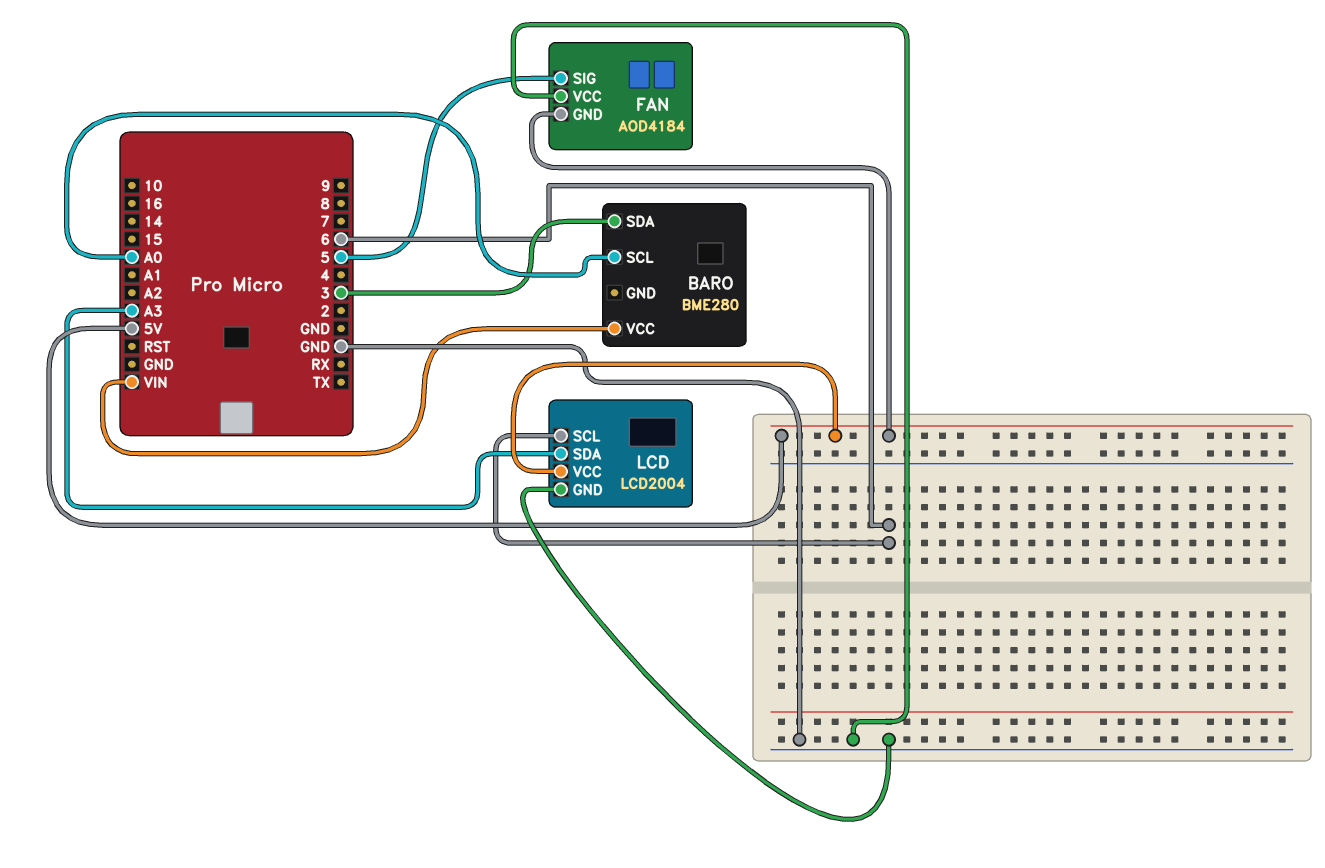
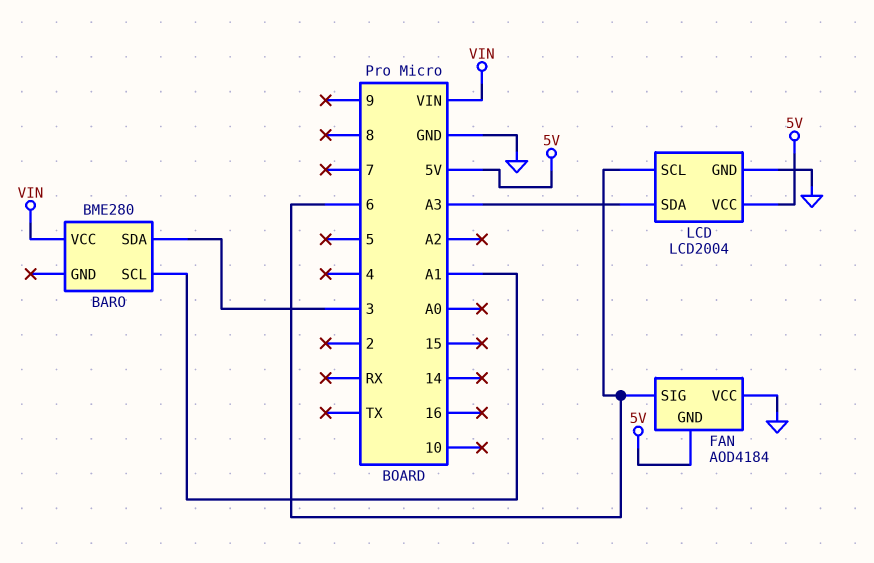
BARO pin SCL: A0 -> A1
FAN pin SIG: 5 -> 6

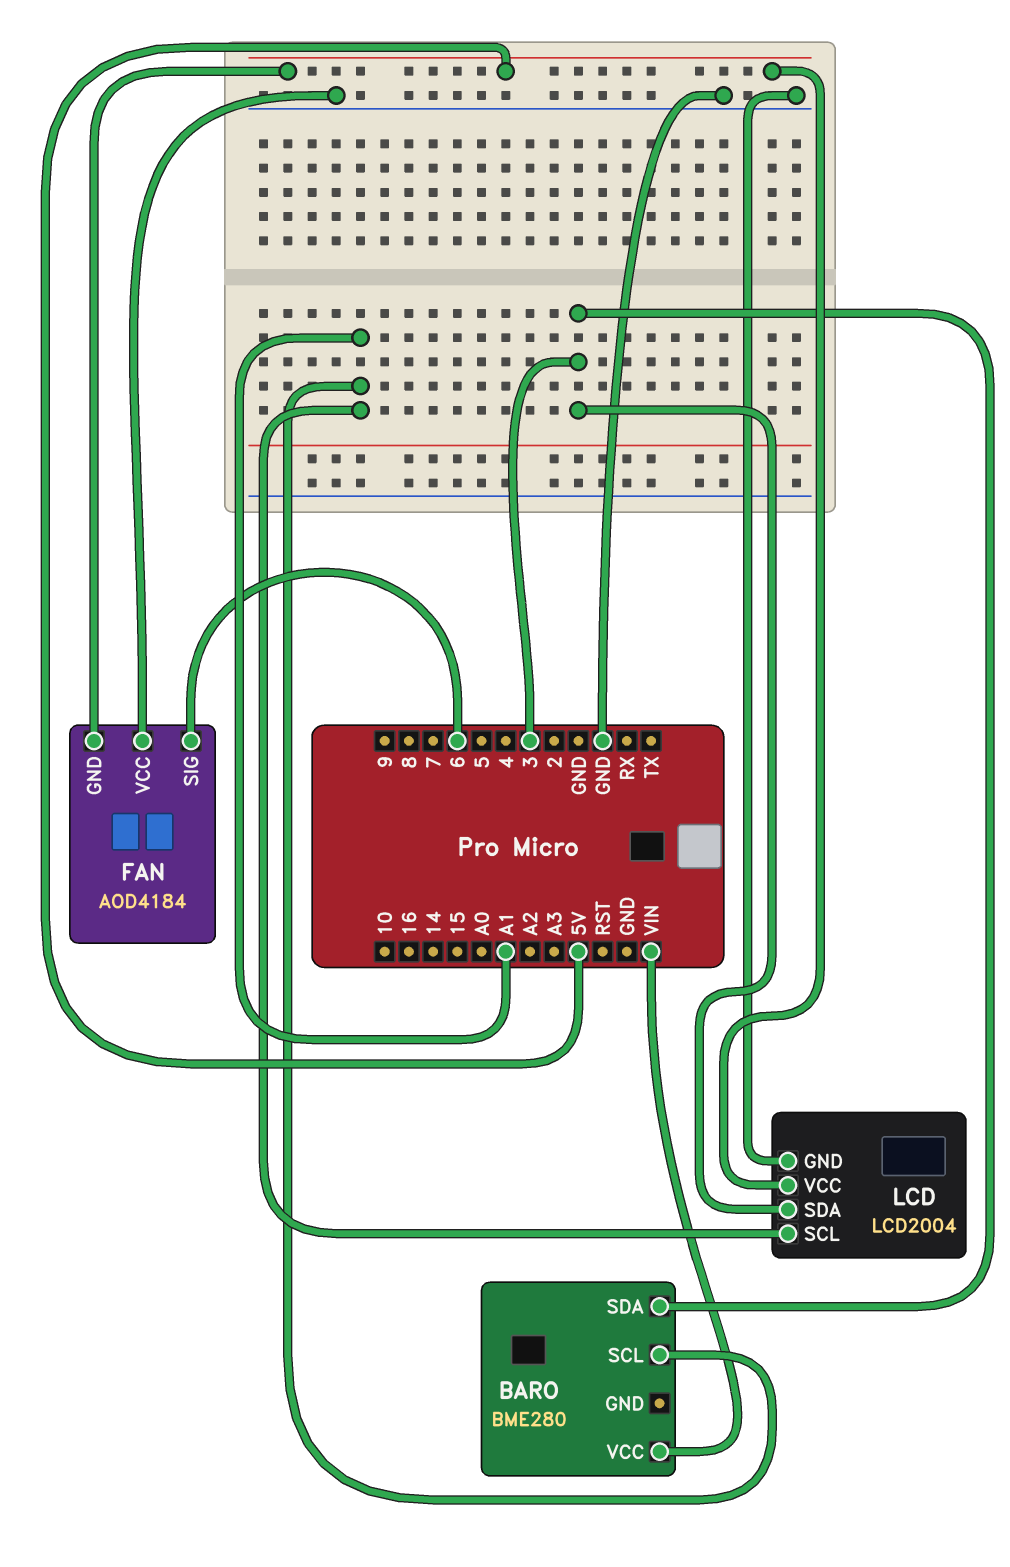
LCD pin SCL: 6 -> A1
LCD pin SDA: A3 -> 3

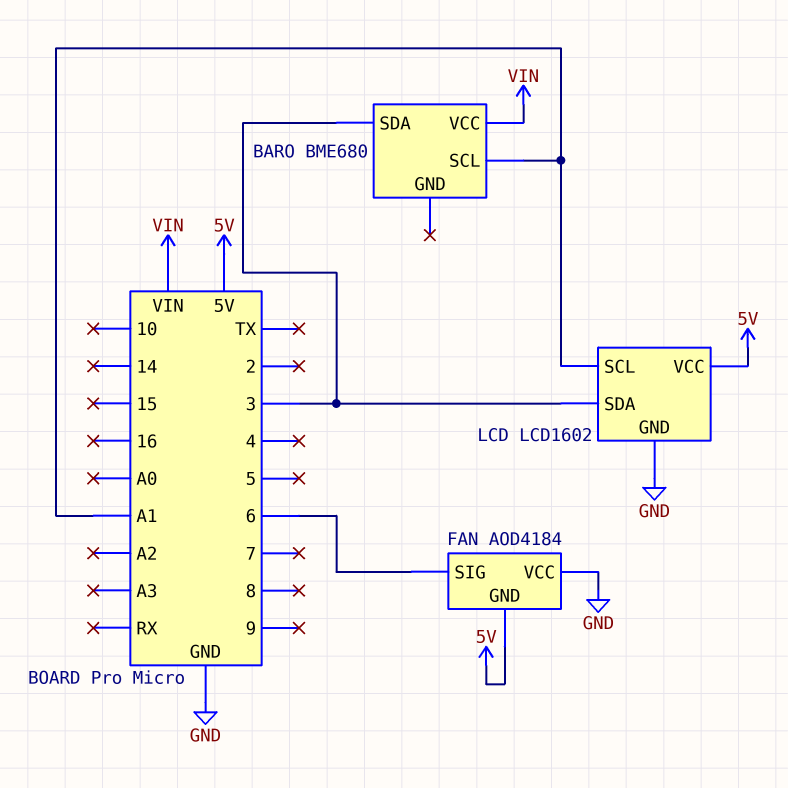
BARO: BME280 -> BME680
LCD: LCD2004 -> LCD1602

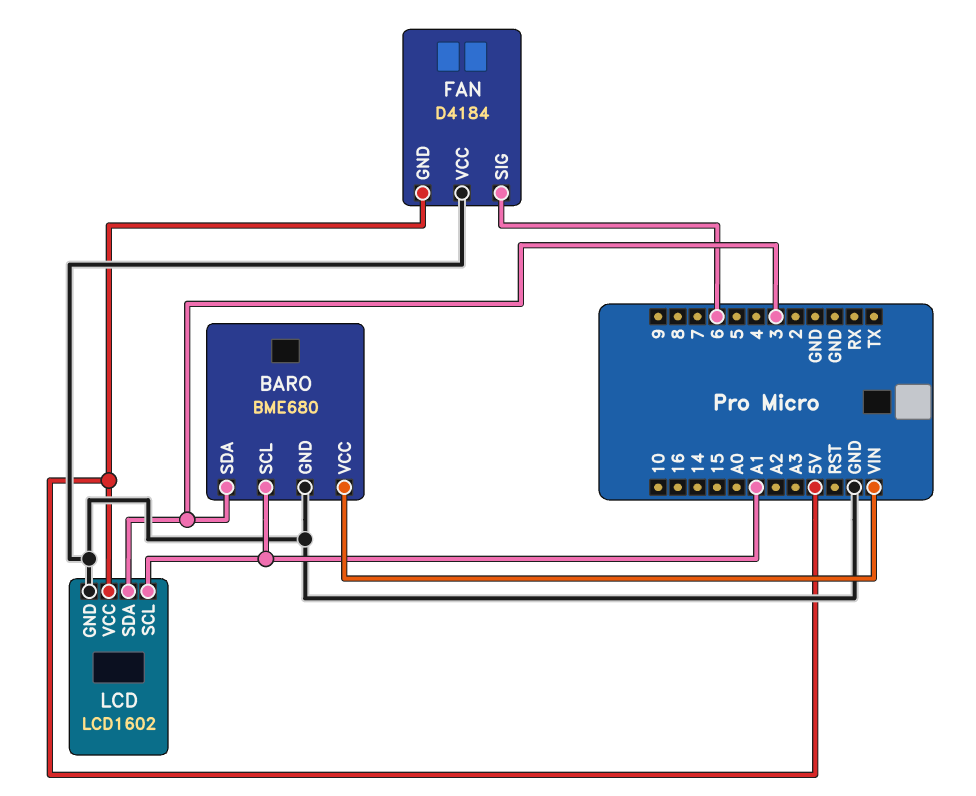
BARO pin GND: none -> GND
FAN: AOD4184 -> D4184

